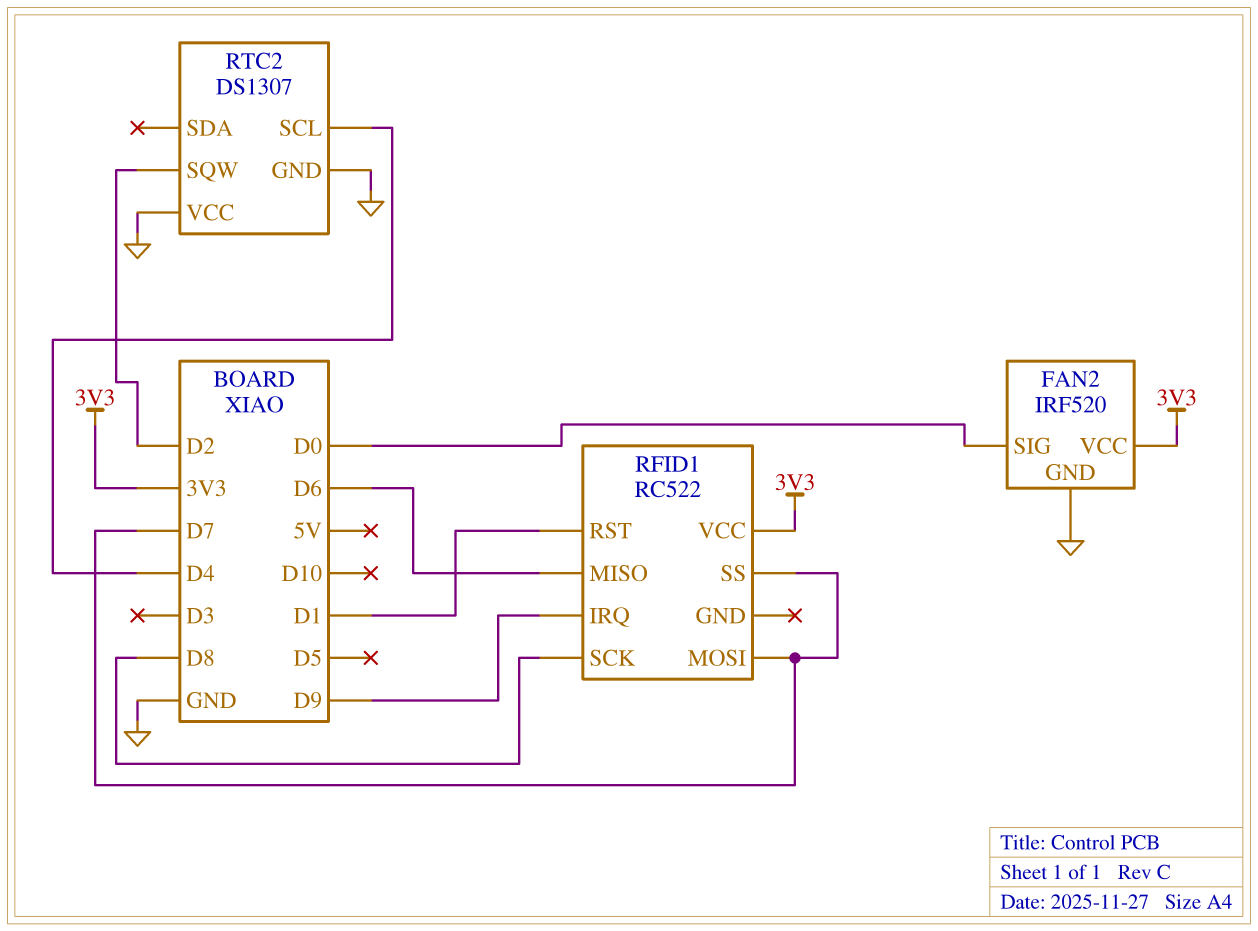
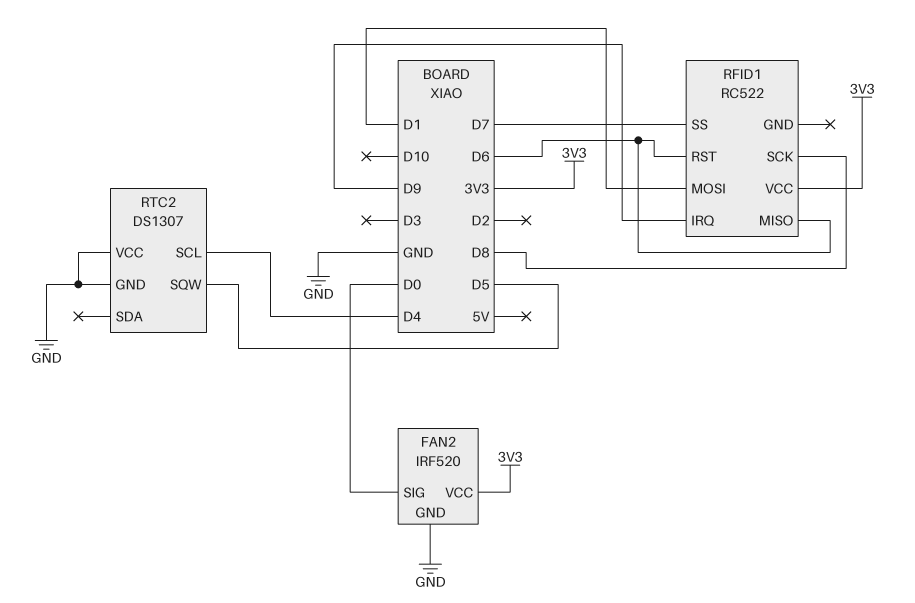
RFID1 pin MOSI: D7 -> D1
RFID1 pin RST: D1 -> D6
RTC2 pin SQW: D2 -> D5

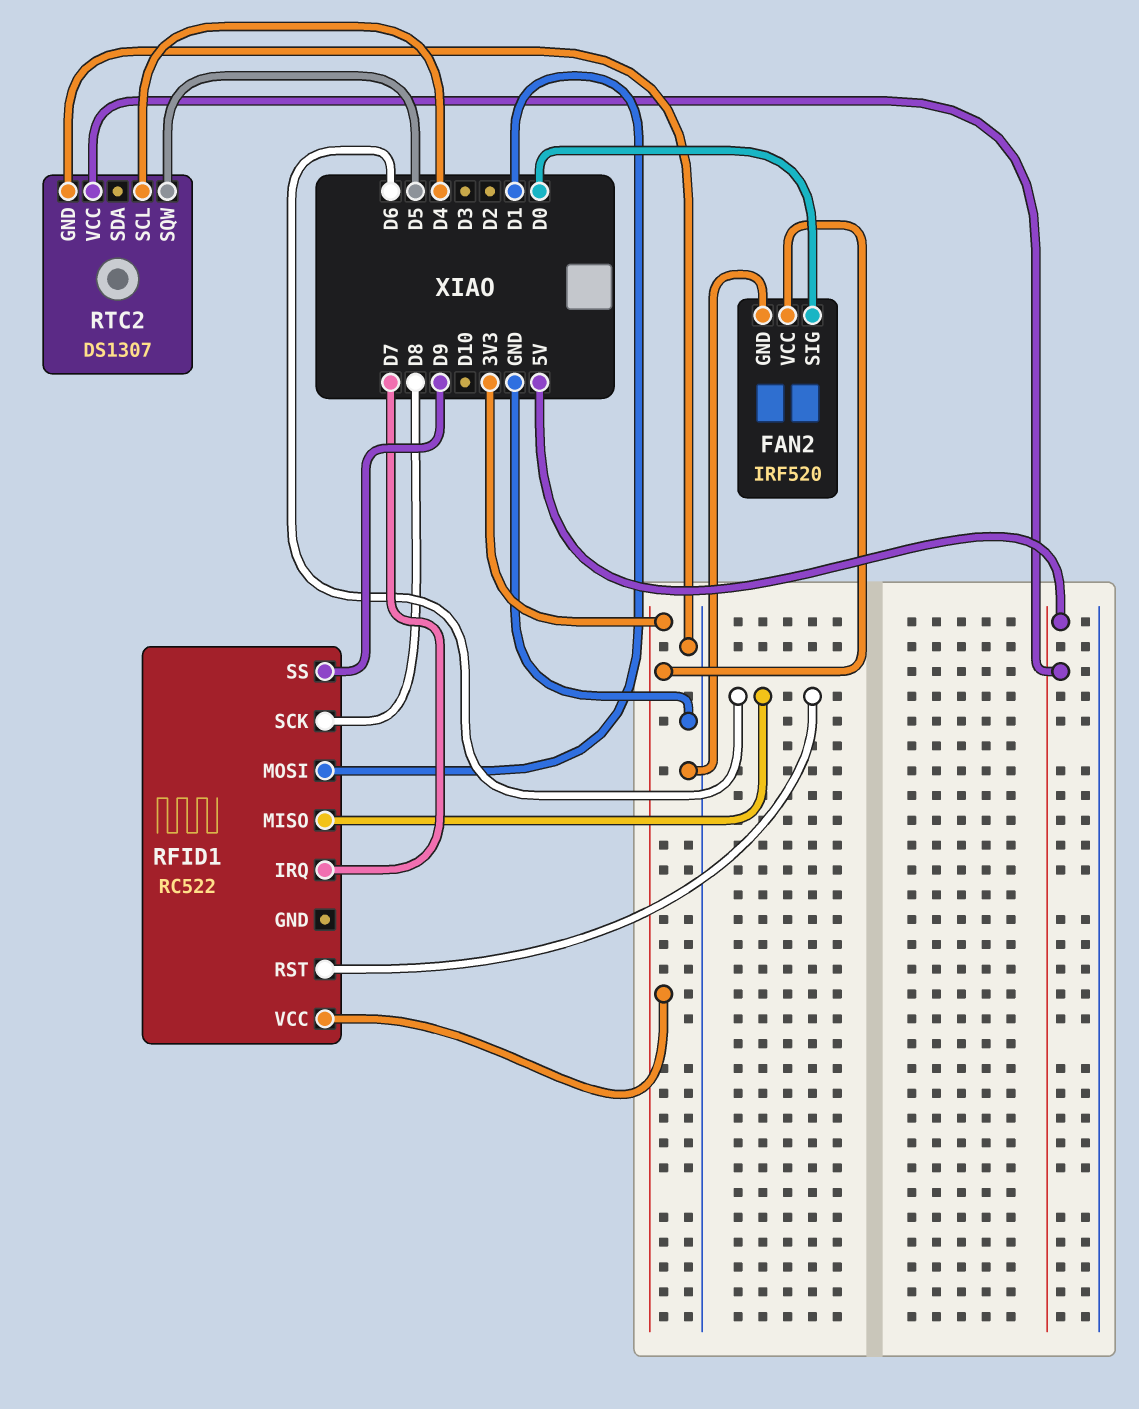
RFID1 pin IRQ: D9 -> D7
RFID1 pin SS: D7 -> D9
RTC2 pin VCC: GND -> 5V

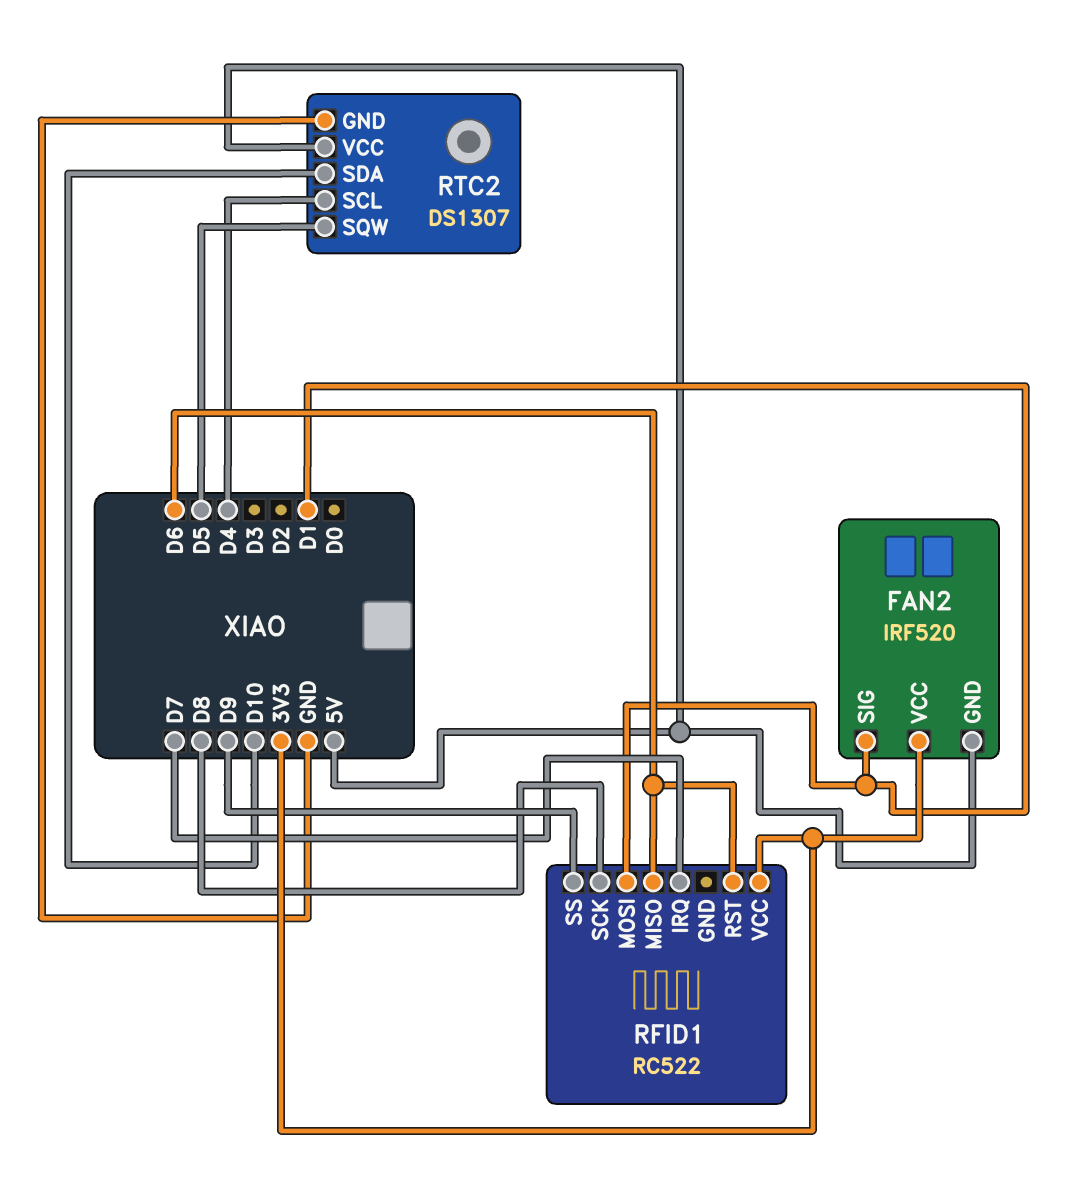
FAN2 pin GND: GND -> 5V
FAN2 pin SIG: D0 -> D1
RTC2 pin SDA: none -> D10

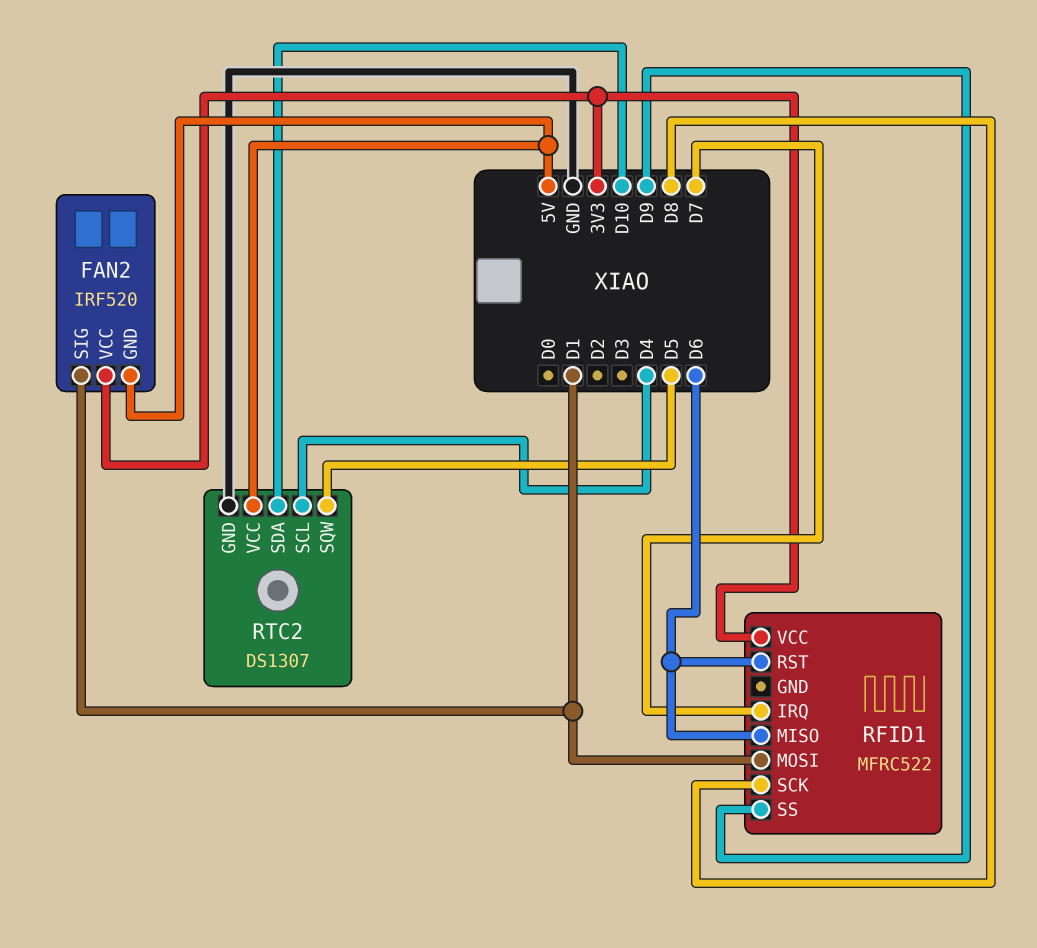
RFID1: RC522 -> MFRC522

